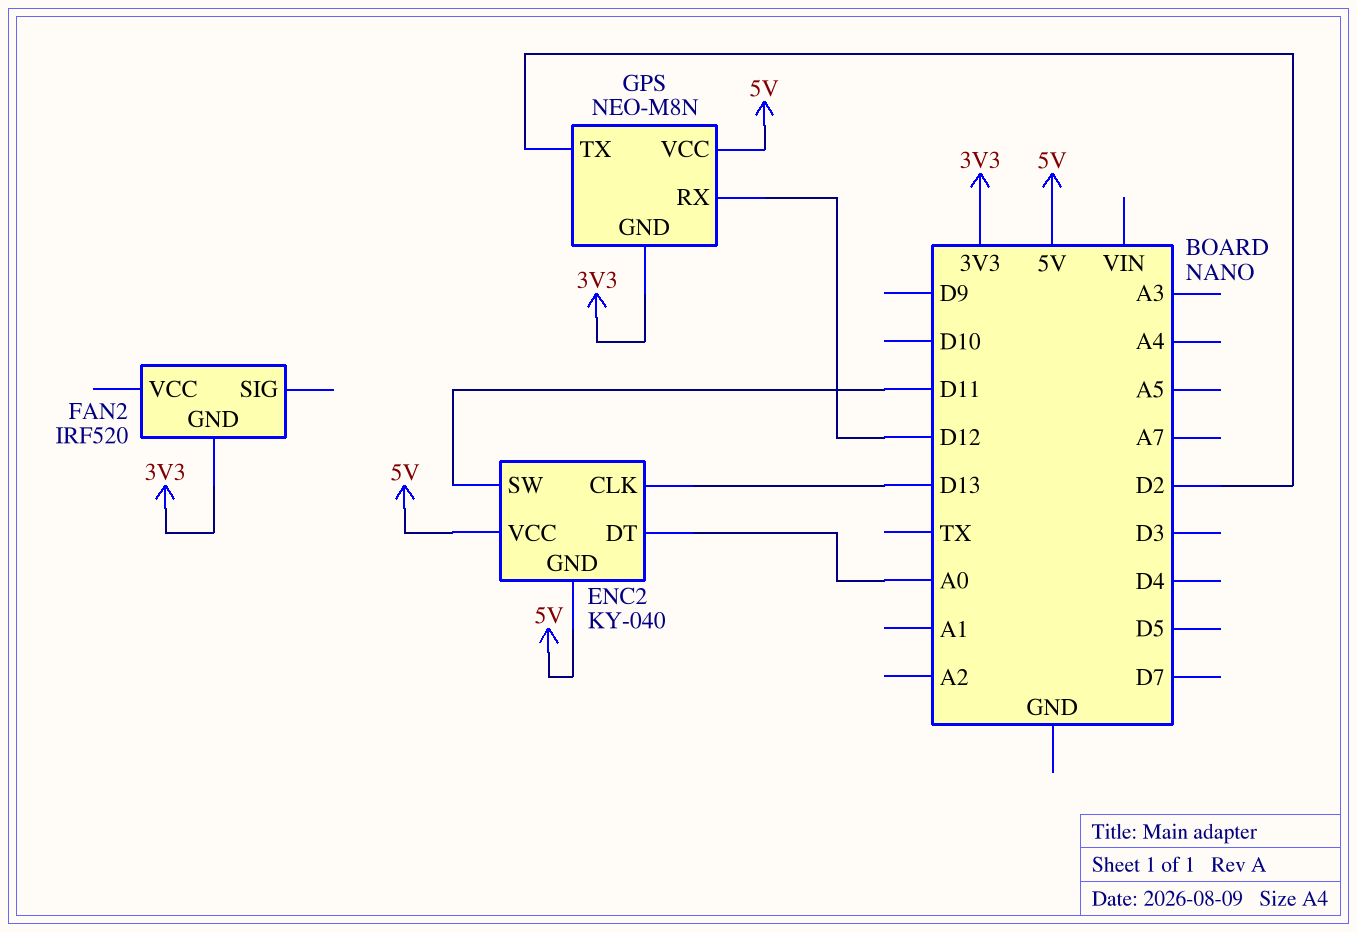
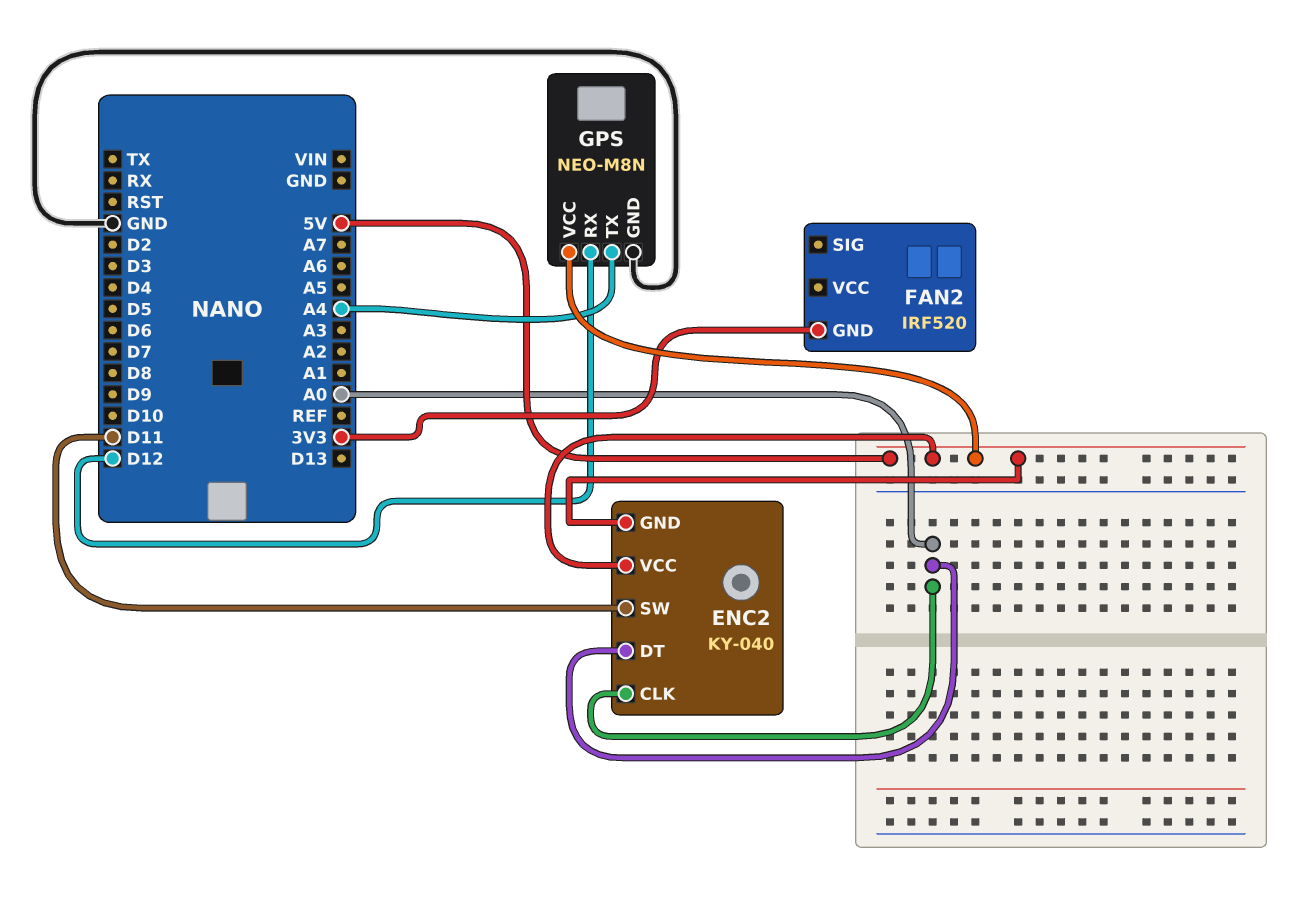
ENC2 pin CLK: D13 -> A0
GPS pin GND: 3V3 -> GND
GPS pin TX: D2 -> A4

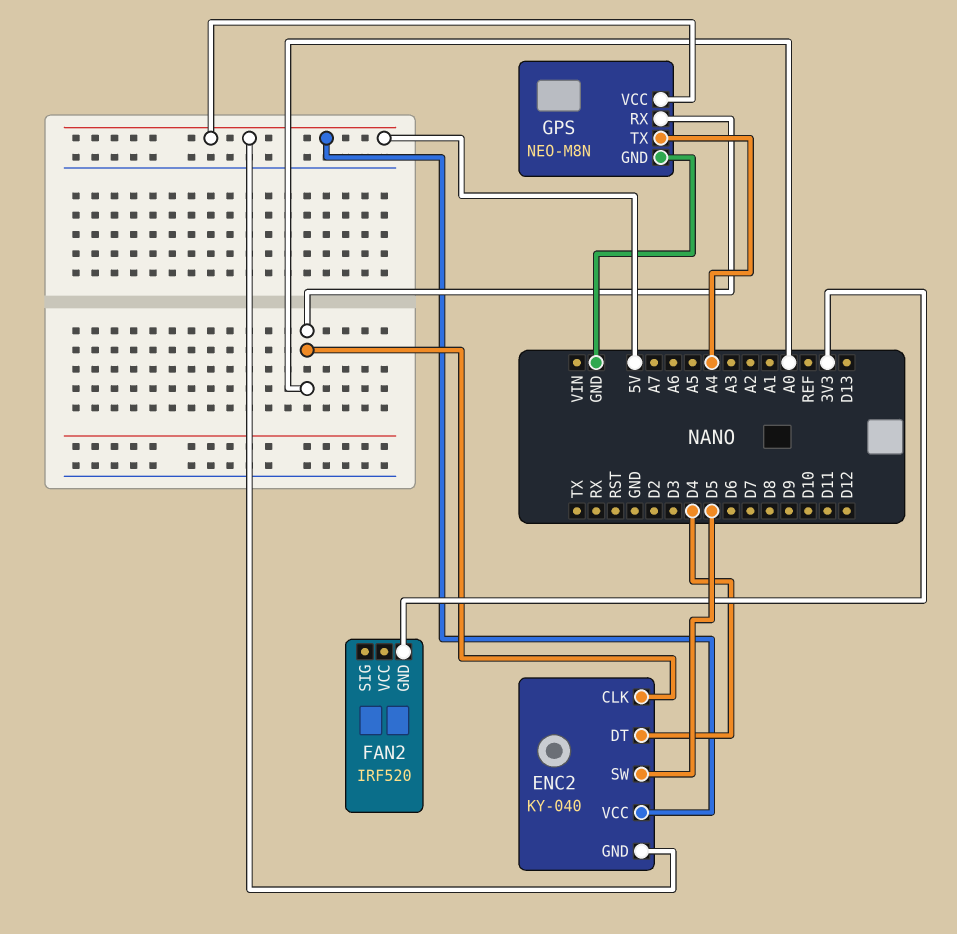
ENC2 pin DT: A0 -> D4
ENC2 pin SW: D11 -> D5
GPS pin RX: D12 -> A0

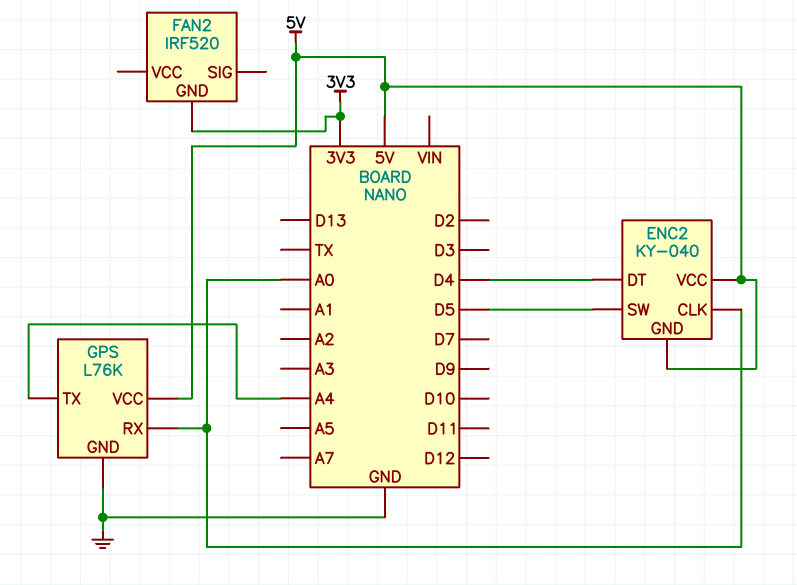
GPS: NEO-M8N -> L76K

